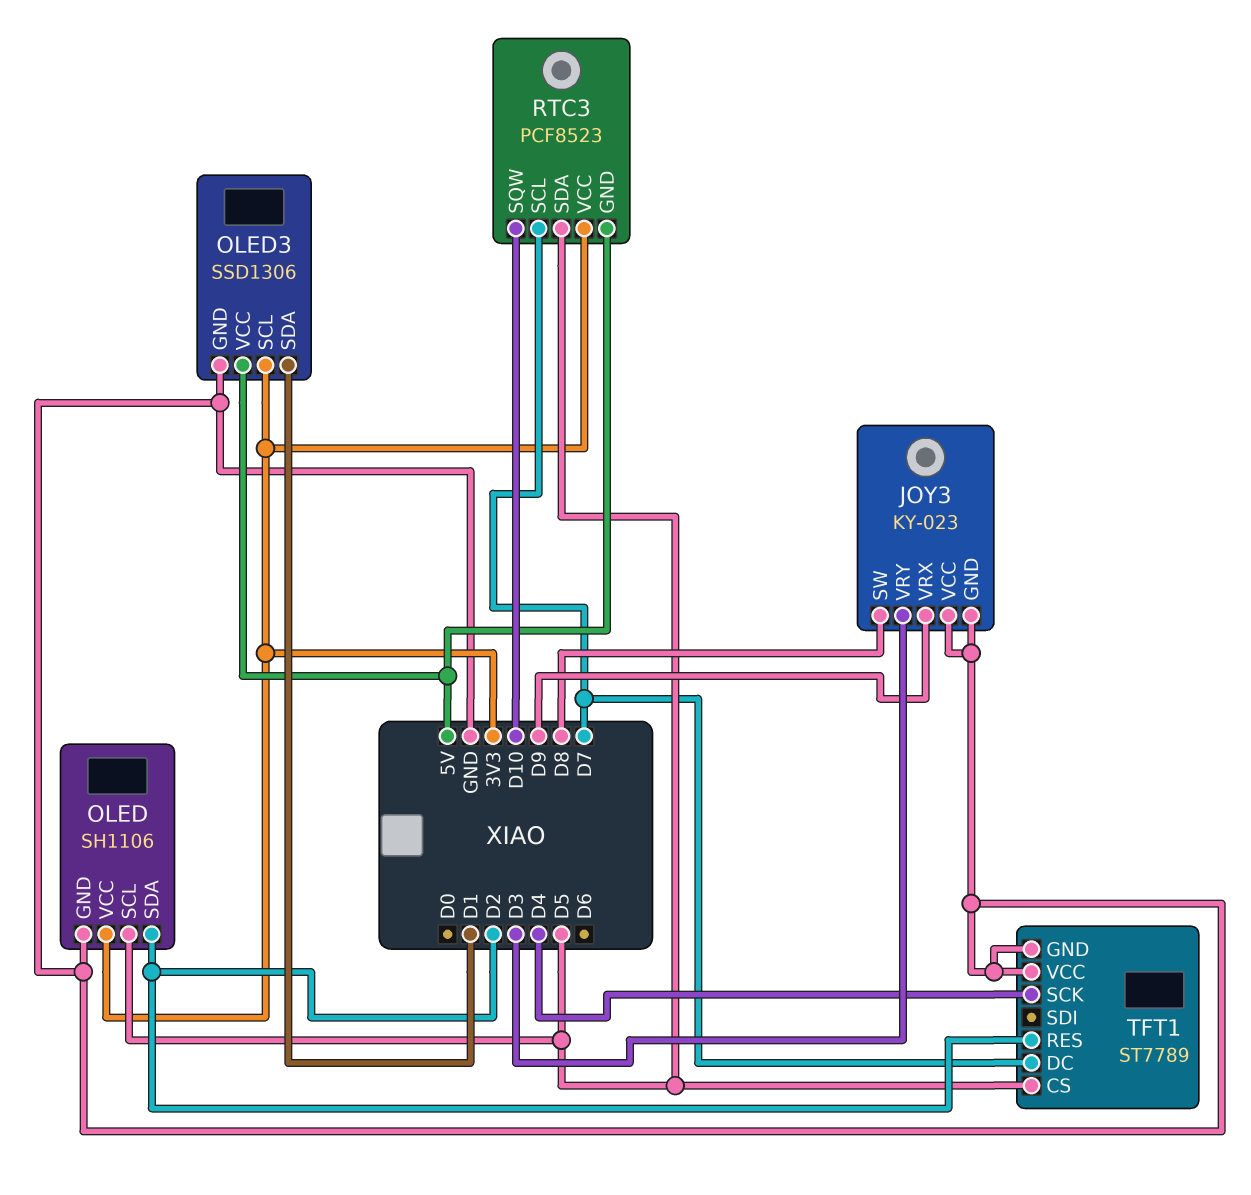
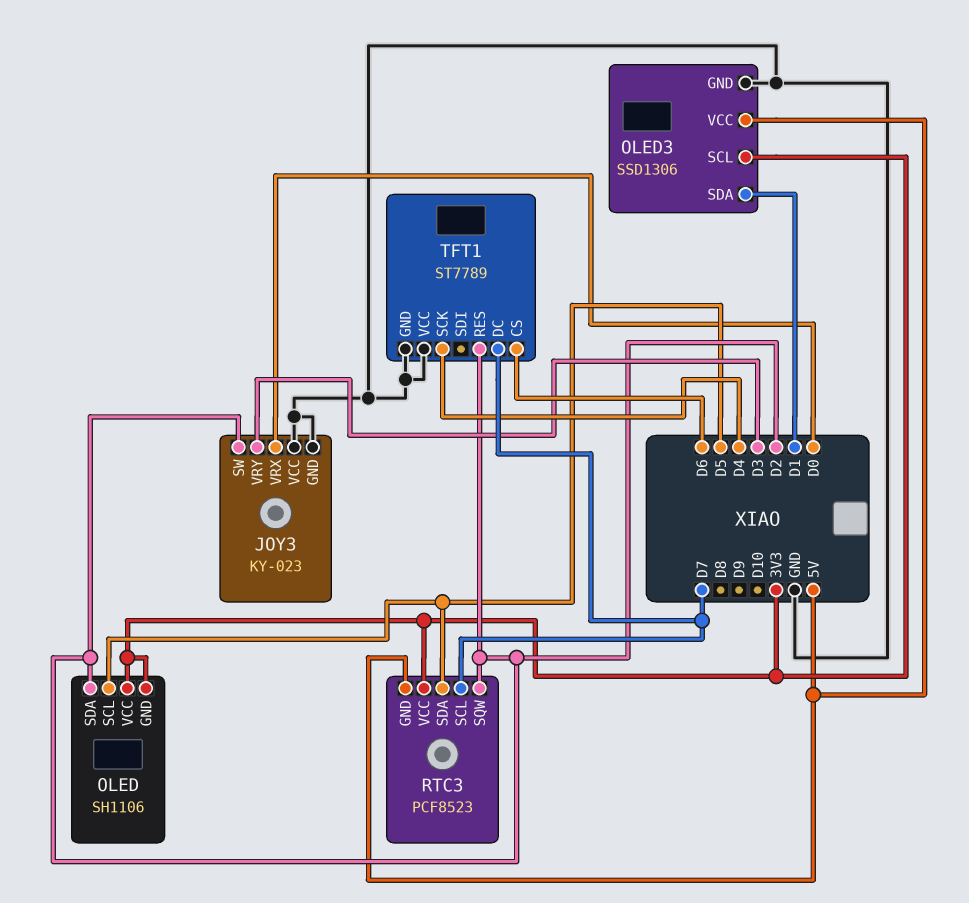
JOY3 pin SW: D8 -> D2
JOY3 pin VRX: D9 -> D0
OLED pin GND: GND -> 3V3
RTC3 pin SQW: D10 -> D2
TFT1 pin CS: D5 -> D6

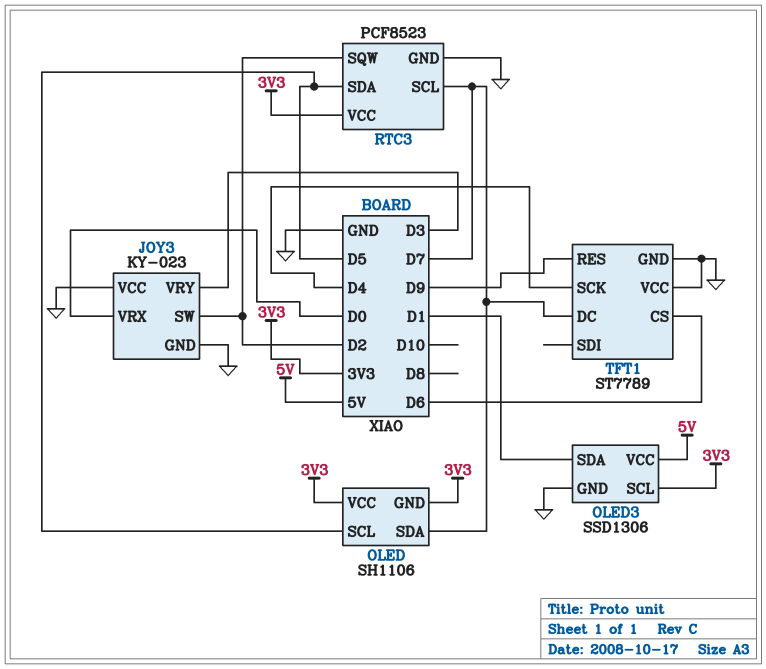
OLED pin SDA: D2 -> D7
RTC3 pin GND: 5V -> GND
TFT1 pin RES: D2 -> D9

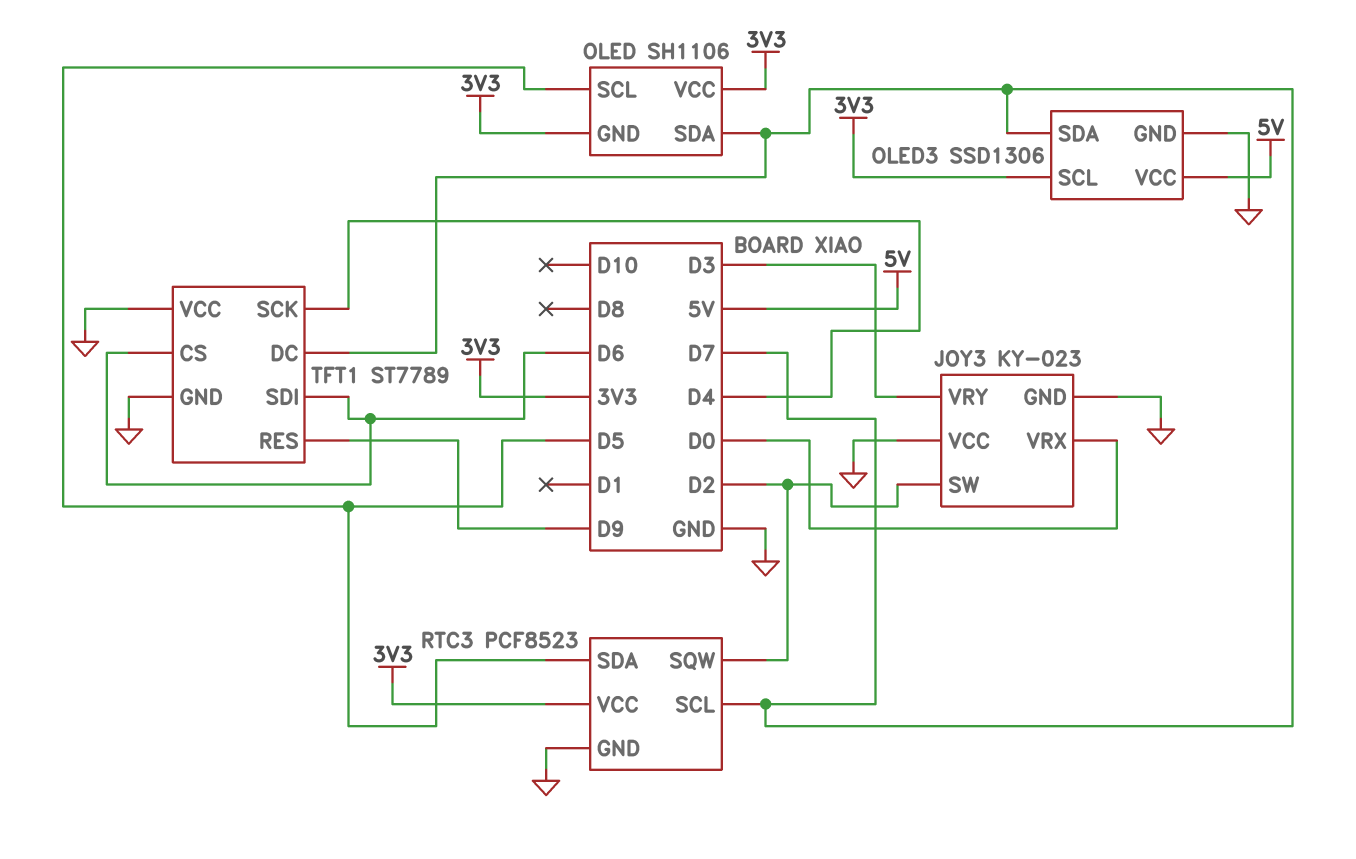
OLED3 pin SDA: D1 -> D7
TFT1 pin SDI: none -> D6

